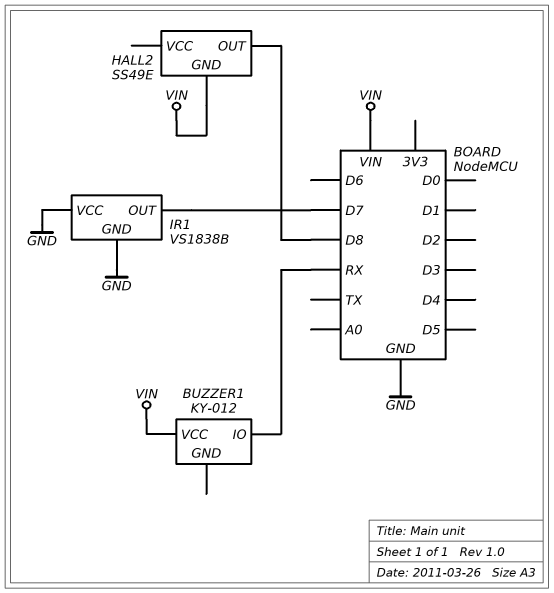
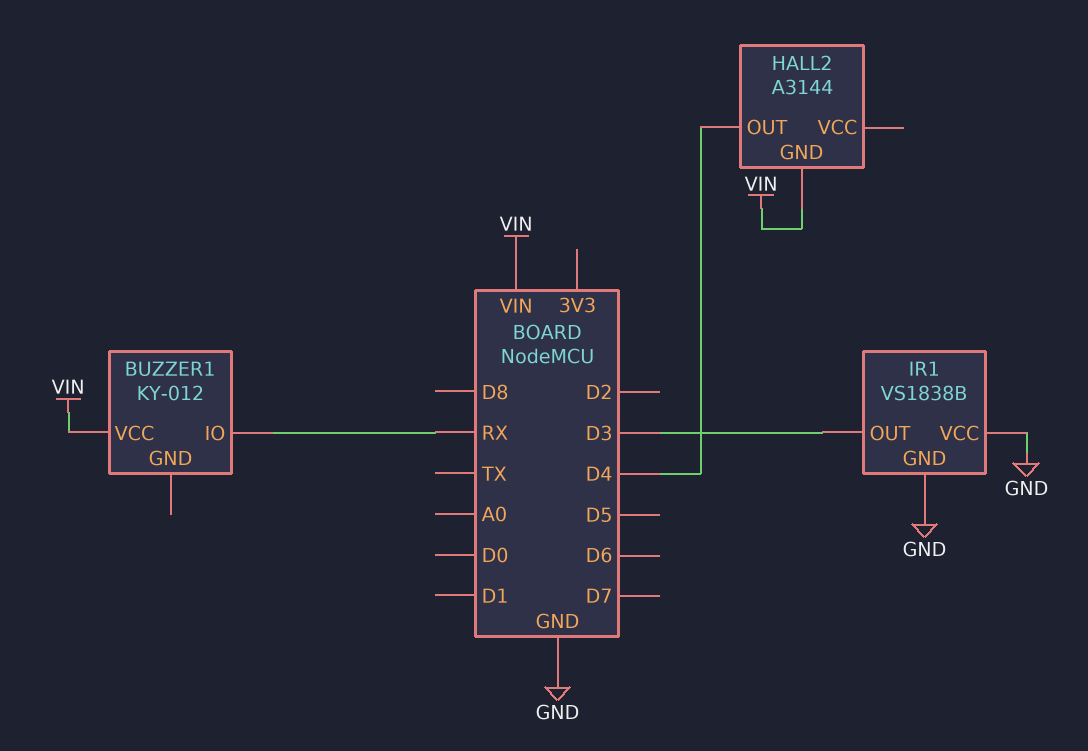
HALL2: SS49E -> A3144
HALL2 pin OUT: D8 -> D4
IR1 pin OUT: D7 -> D3

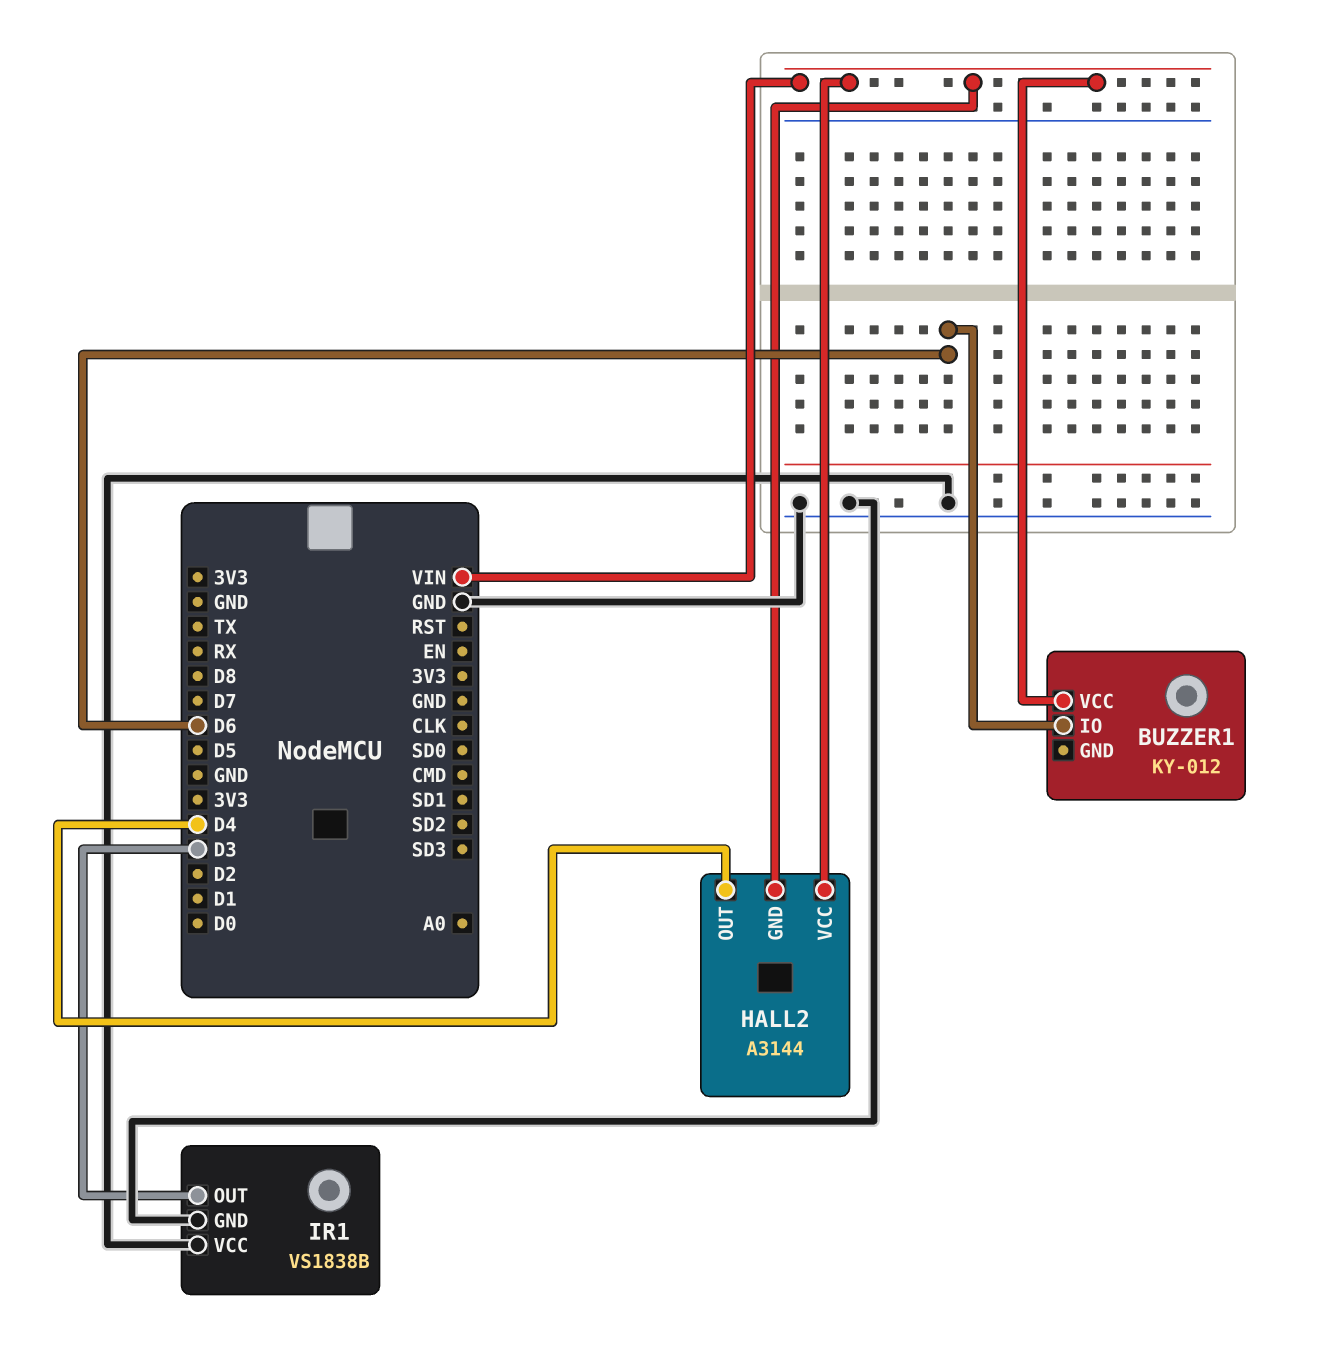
BUZZER1 pin IO: RX -> D6
HALL2 pin VCC: none -> VIN

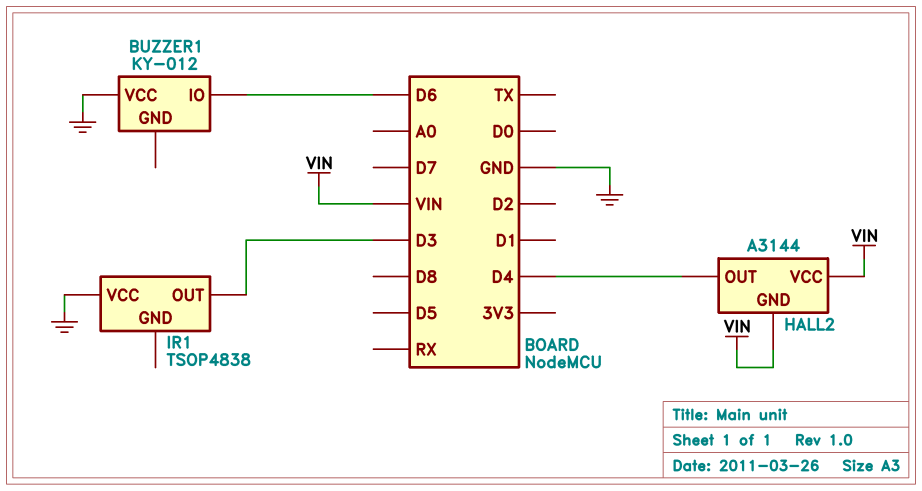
BUZZER1 pin VCC: VIN -> GND
IR1: VS1838B -> TSOP4838
IR1 pin GND: GND -> none

